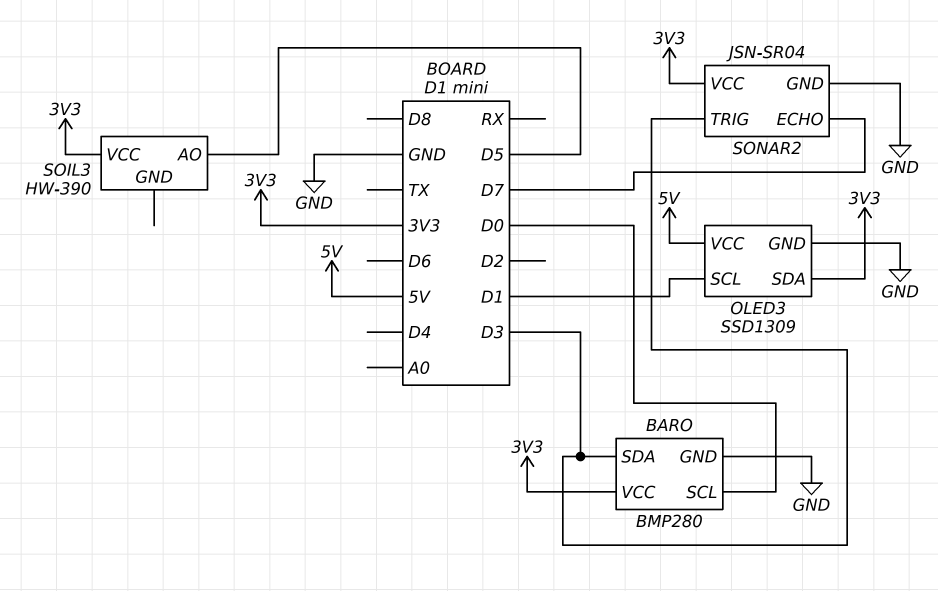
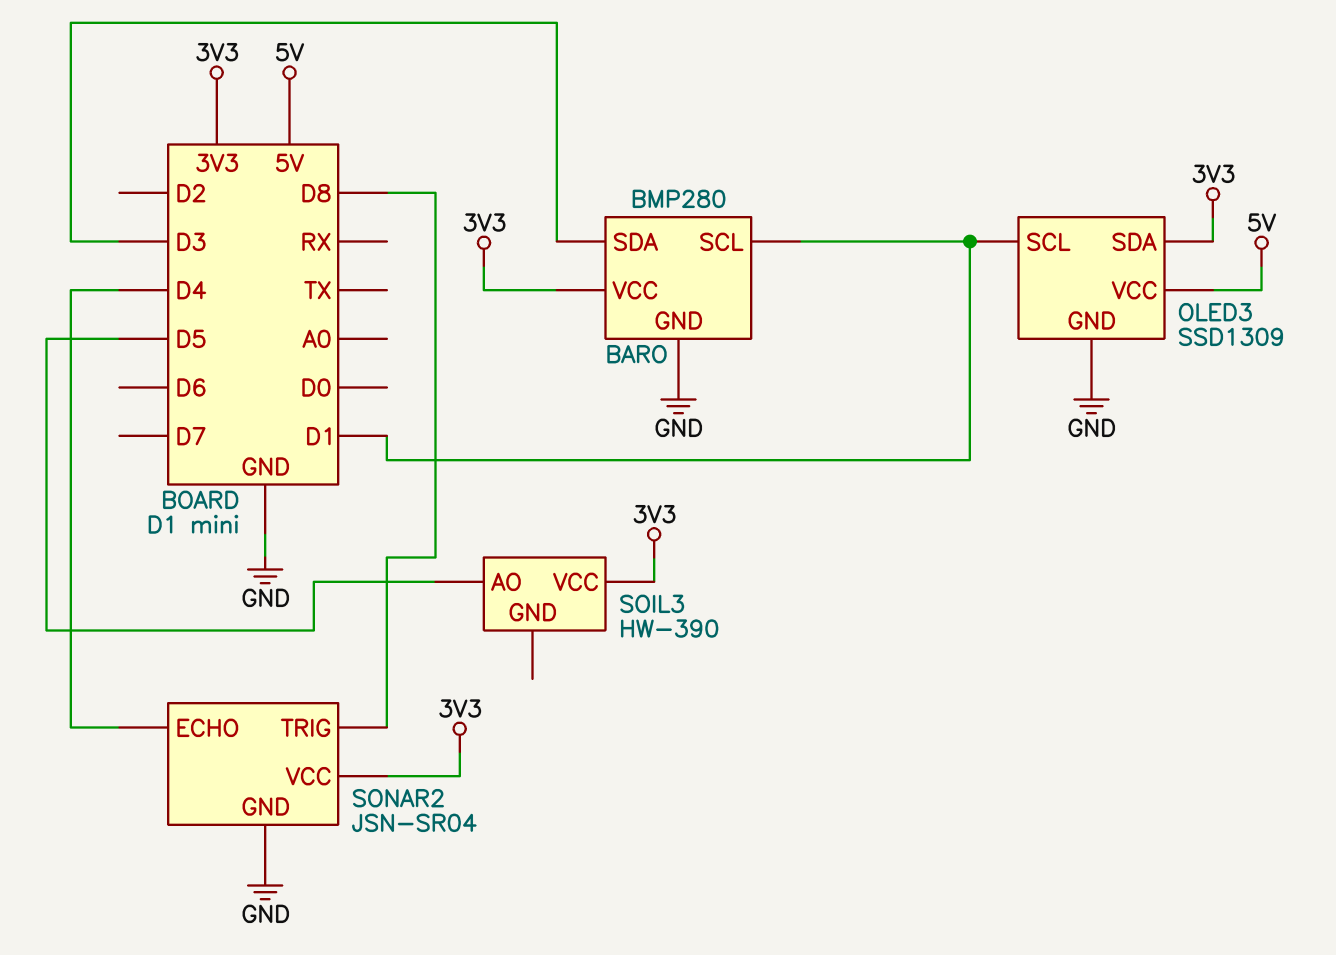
BARO pin SCL: D0 -> D1
SONAR2 pin ECHO: D7 -> D4
SONAR2 pin TRIG: D3 -> D8

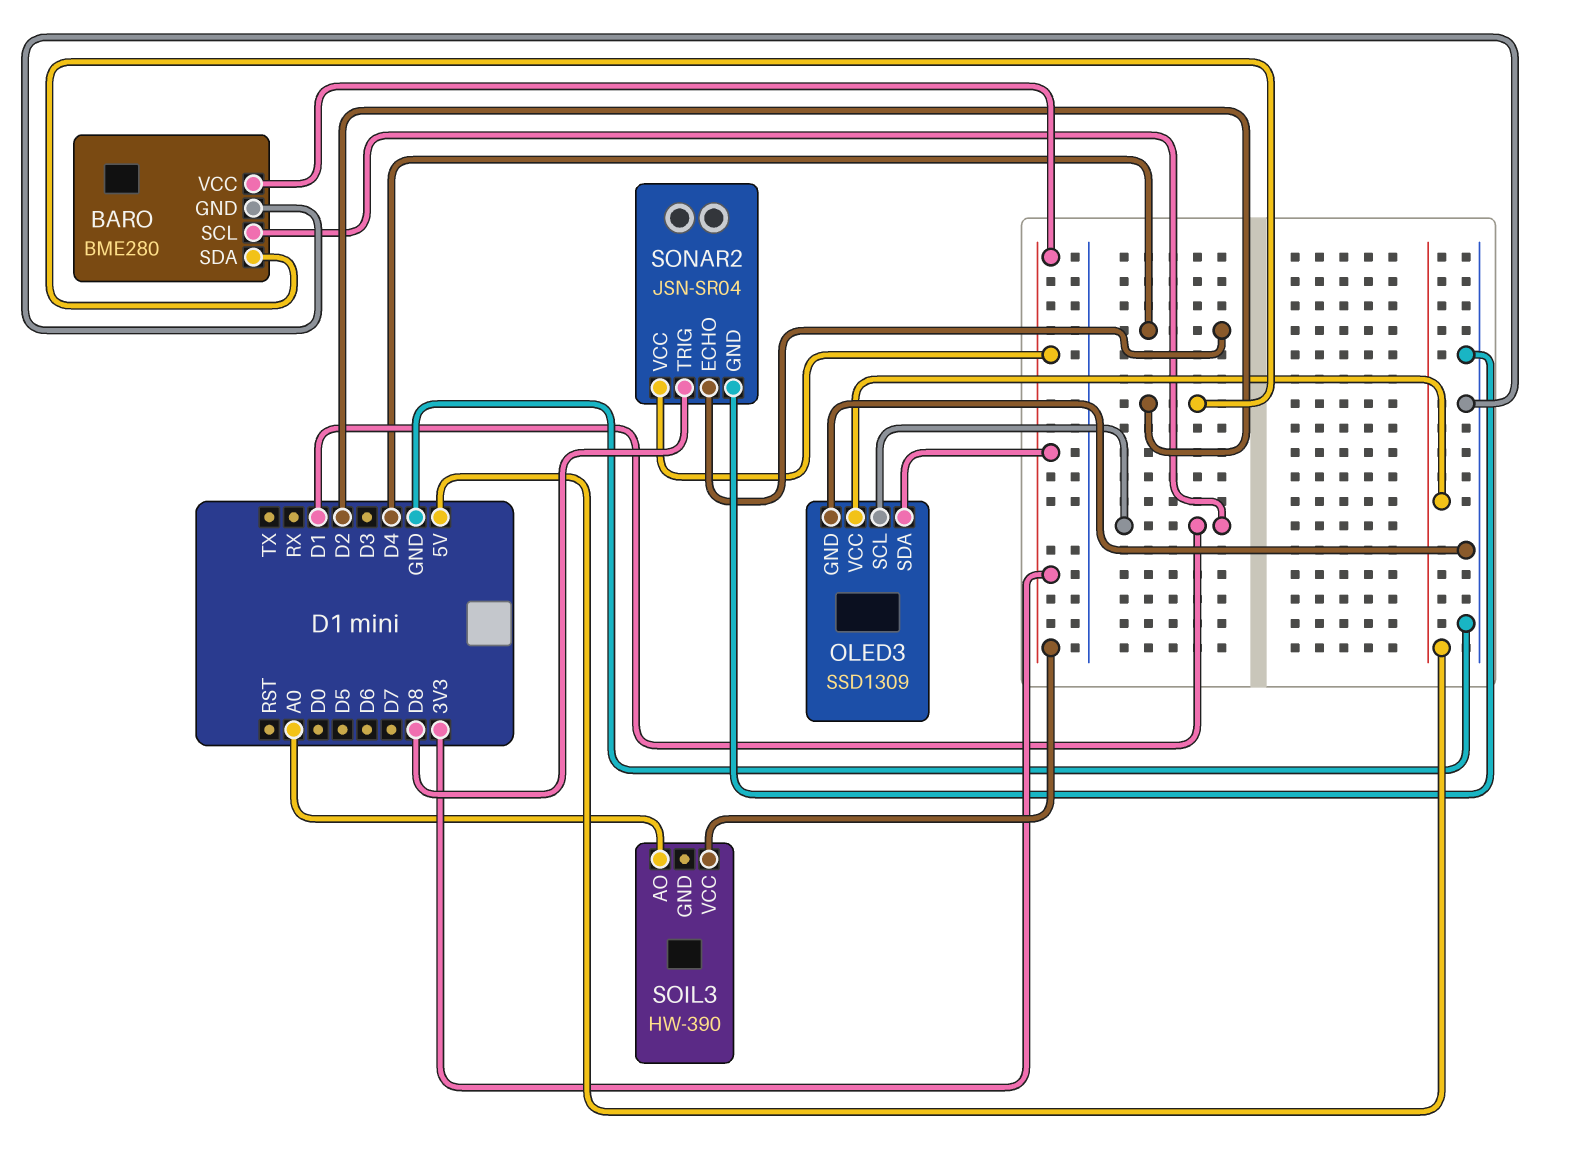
BARO: BMP280 -> BME280
BARO pin SDA: D3 -> D2
SOIL3 pin AO: D5 -> A0

